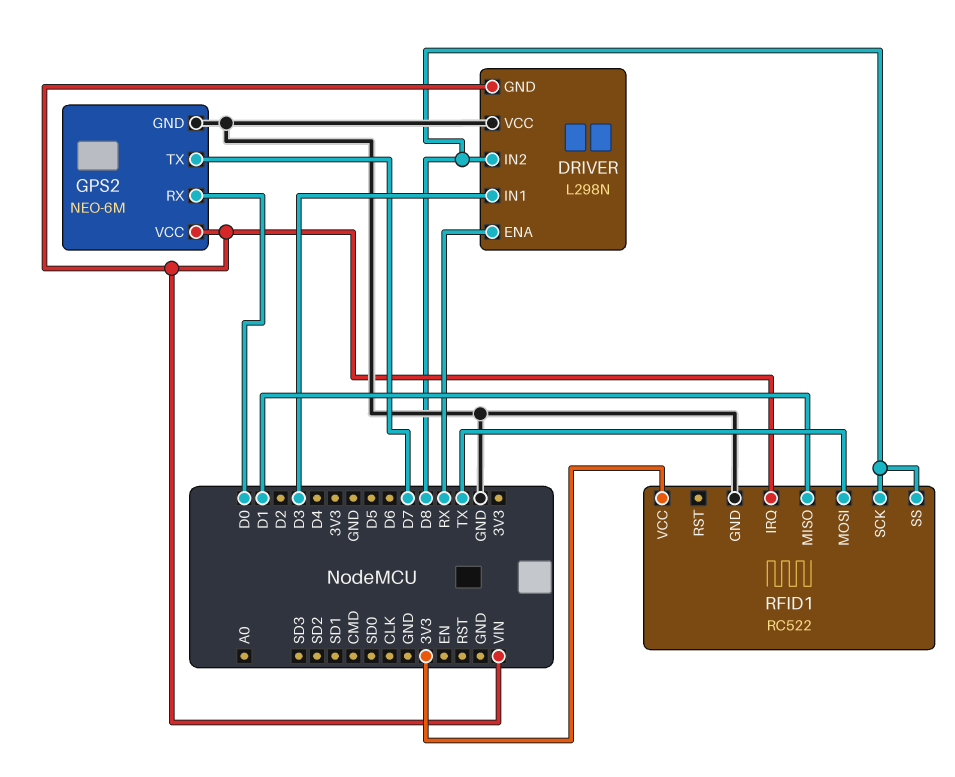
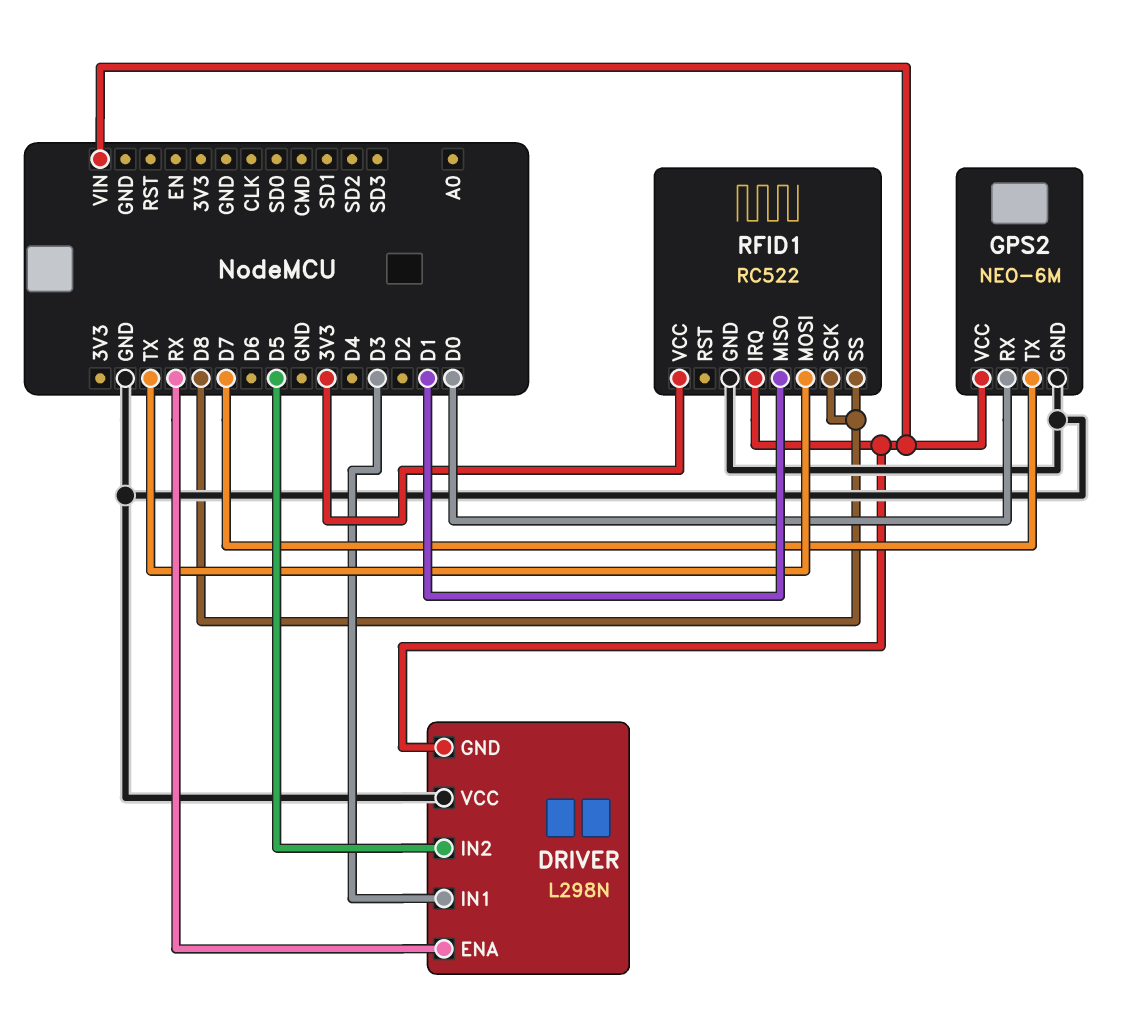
DRIVER pin IN2: D8 -> D5

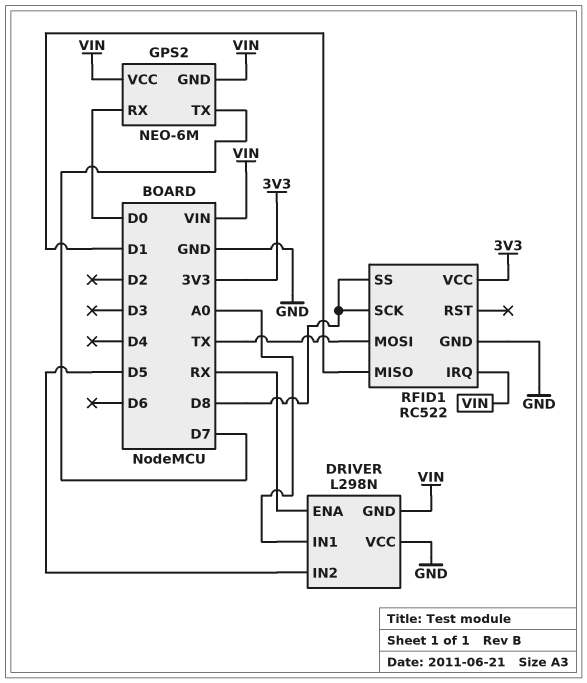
DRIVER pin IN1: D3 -> A0
GPS2 pin GND: GND -> VIN

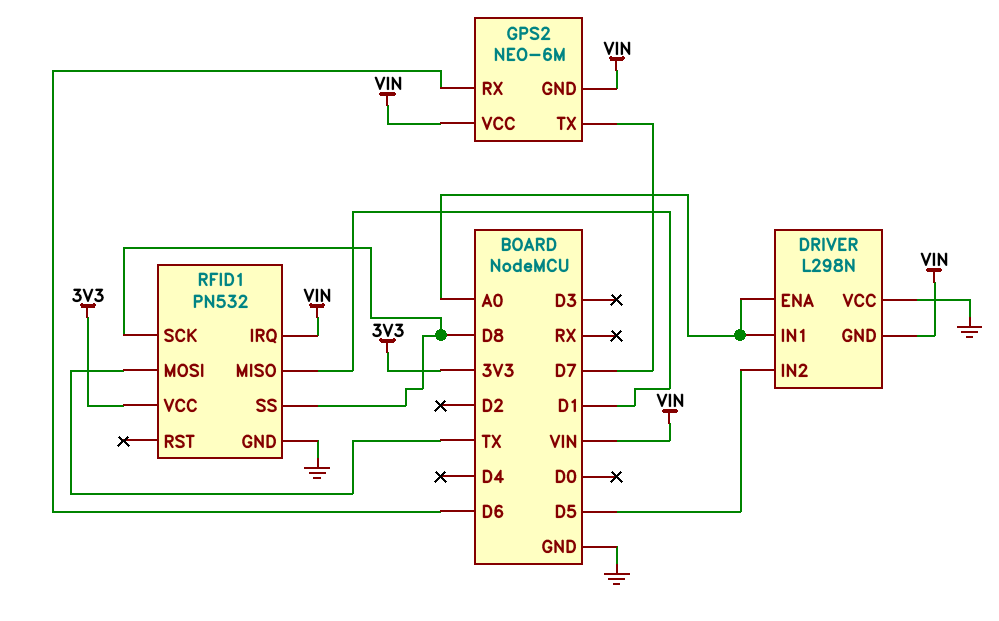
DRIVER pin ENA: RX -> A0
GPS2 pin RX: D0 -> D6
RFID1: RC522 -> PN532

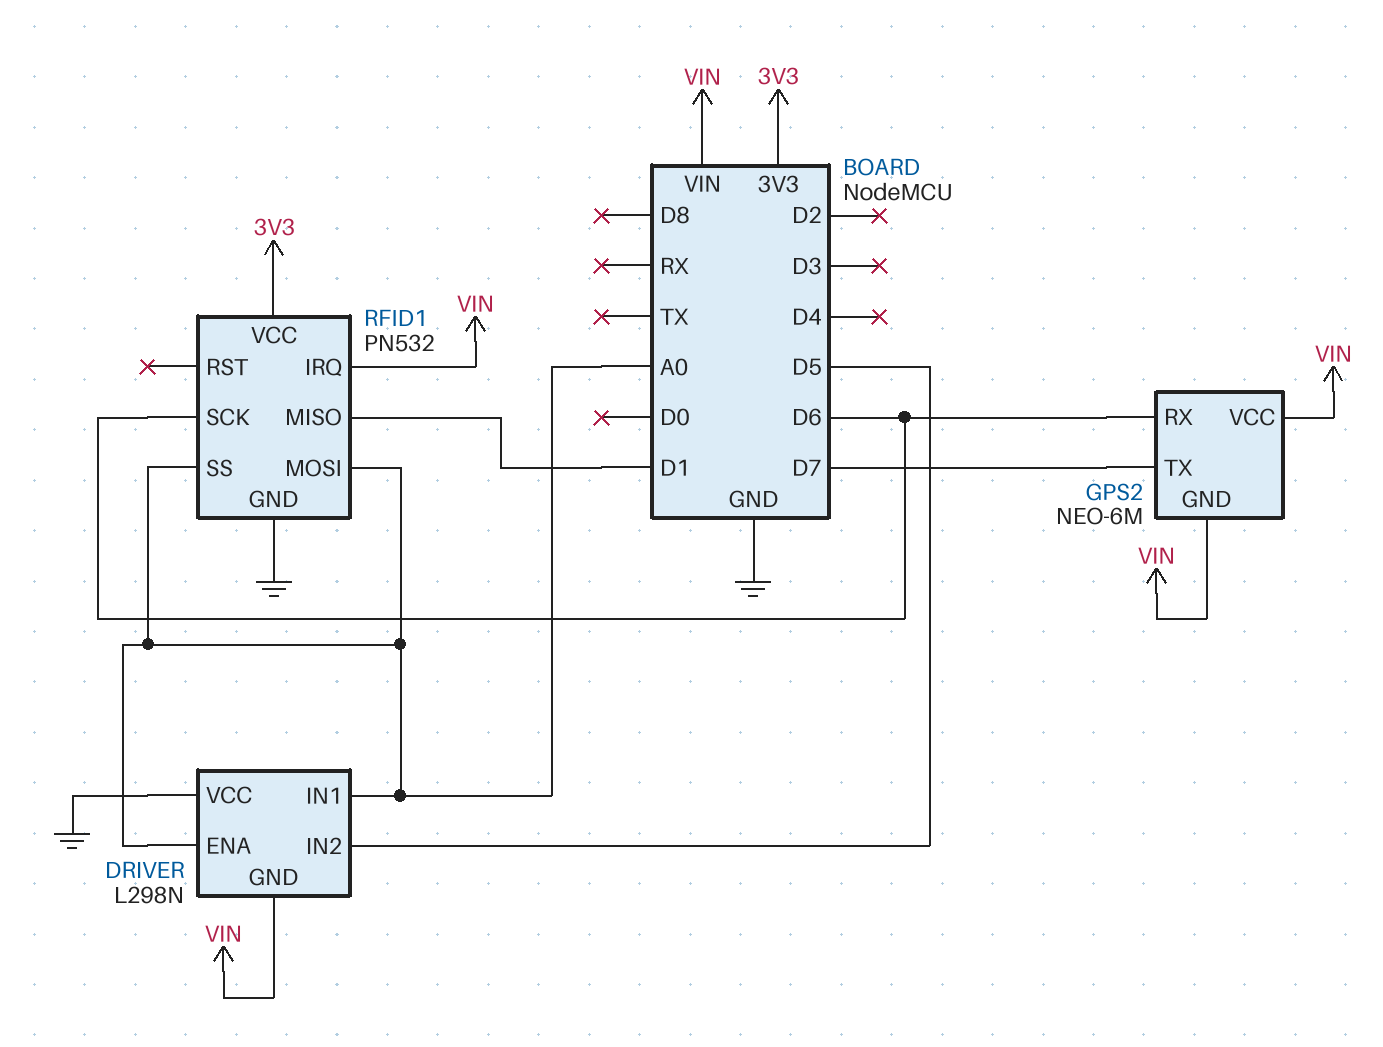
RFID1 pin MOSI: TX -> A0
RFID1 pin SCK: D8 -> D6
RFID1 pin SS: D8 -> A0

